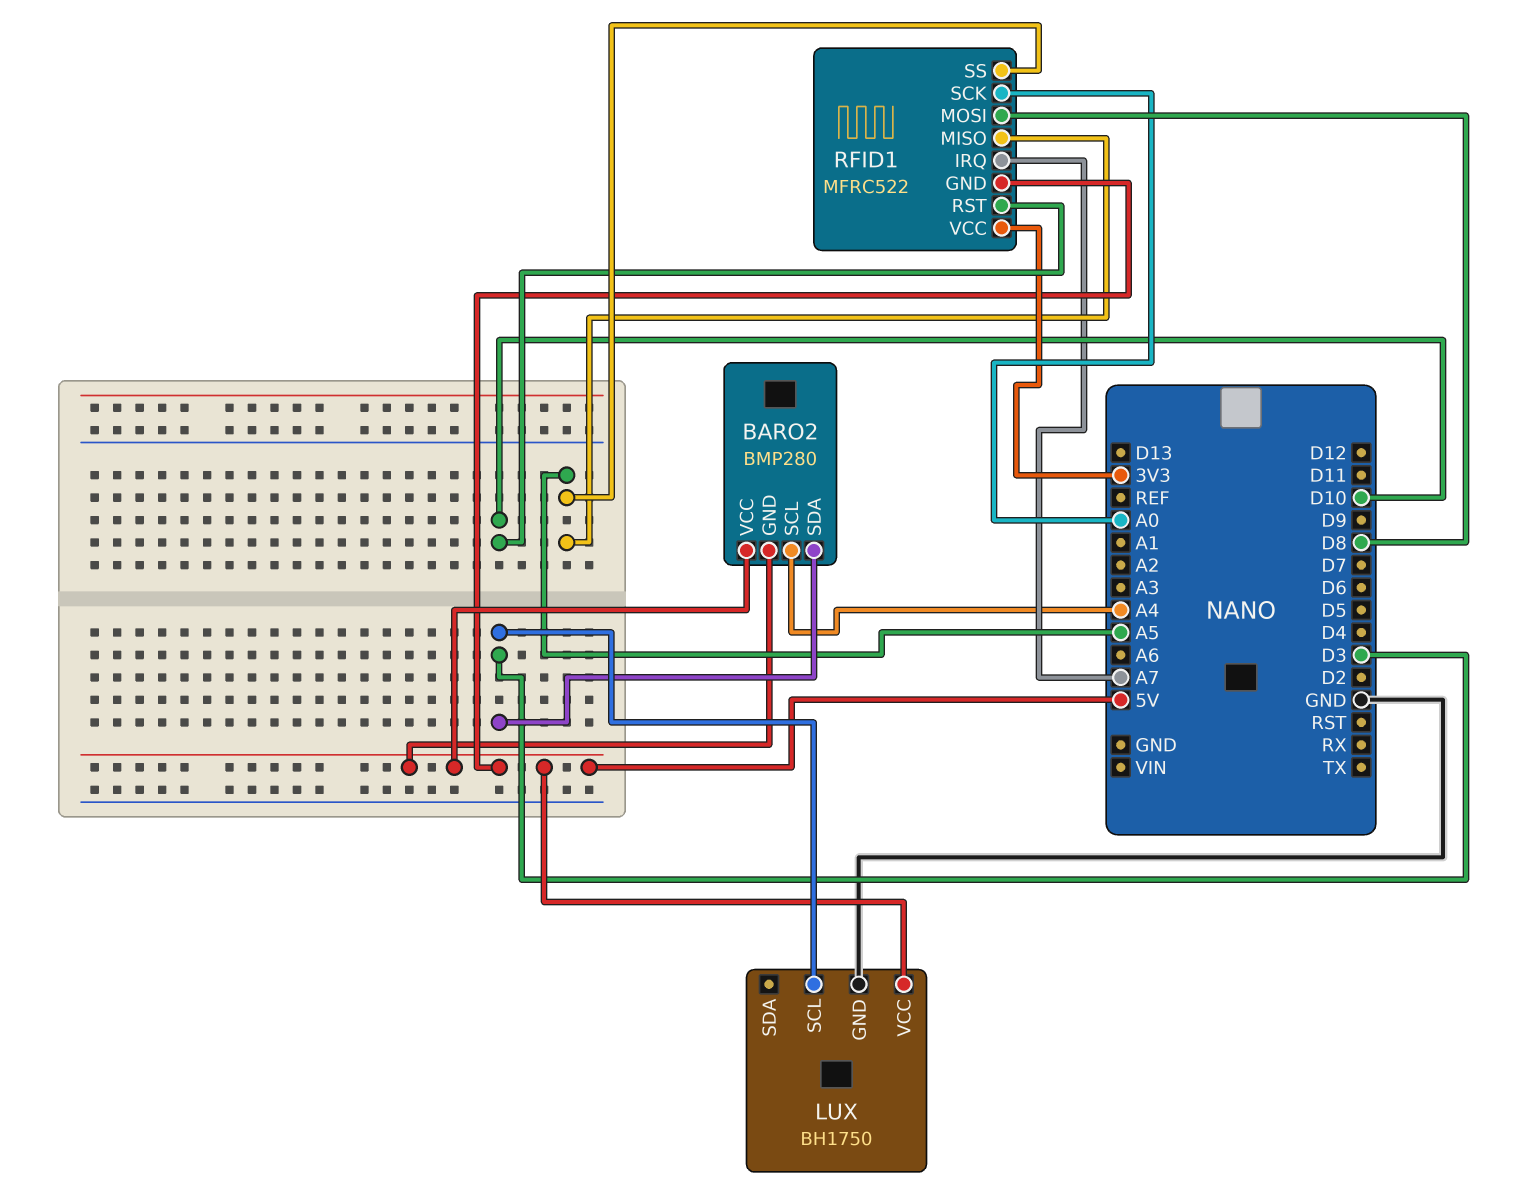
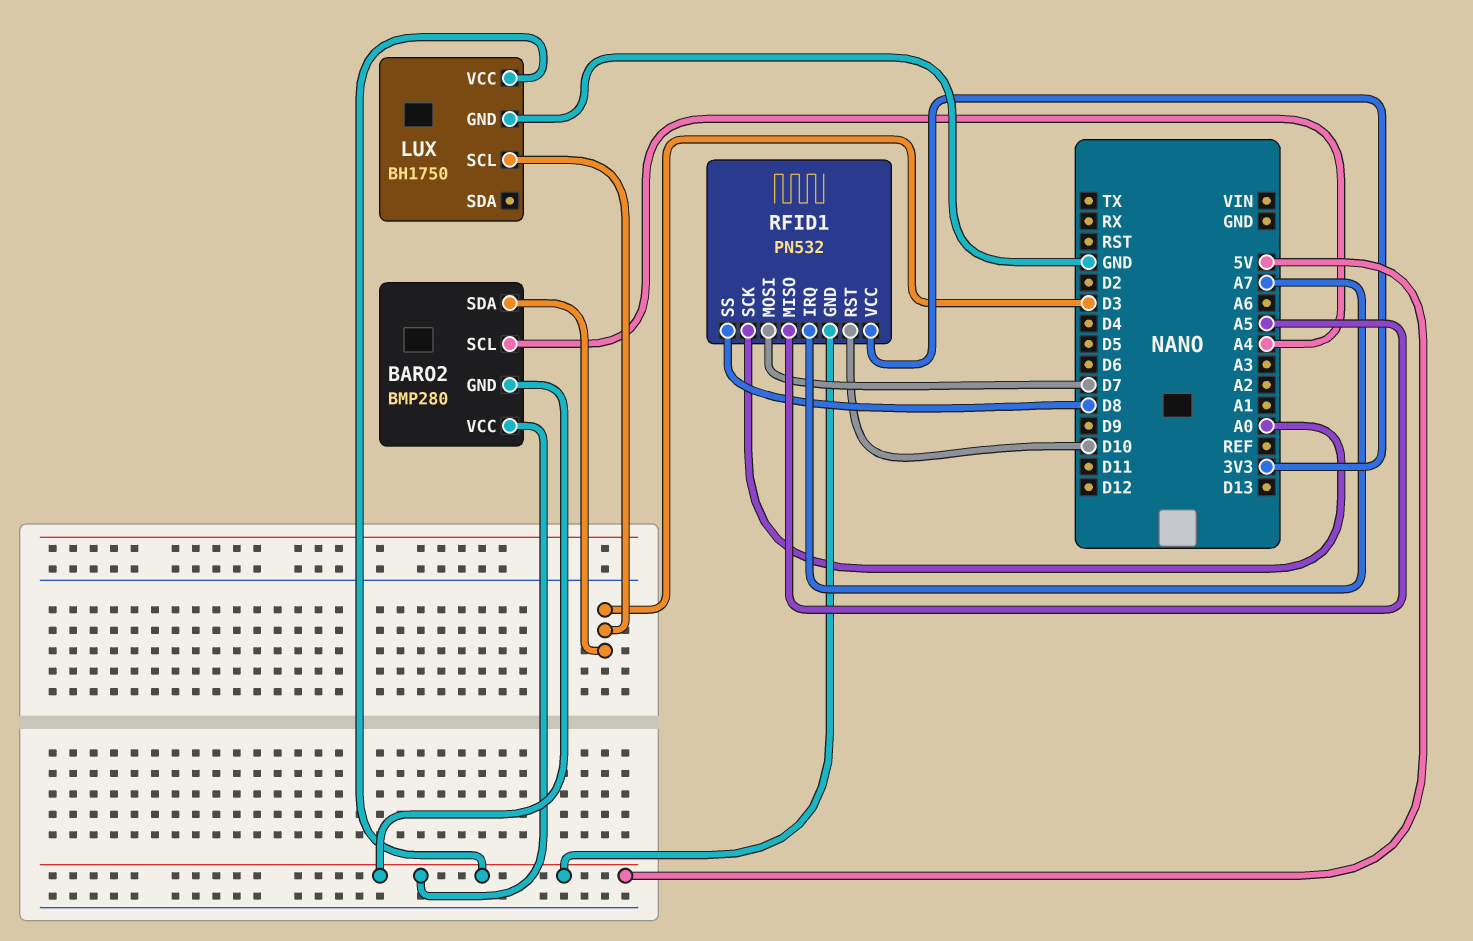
RFID1: MFRC522 -> PN532
RFID1 pin MOSI: D8 -> D7
RFID1 pin SS: A5 -> D8

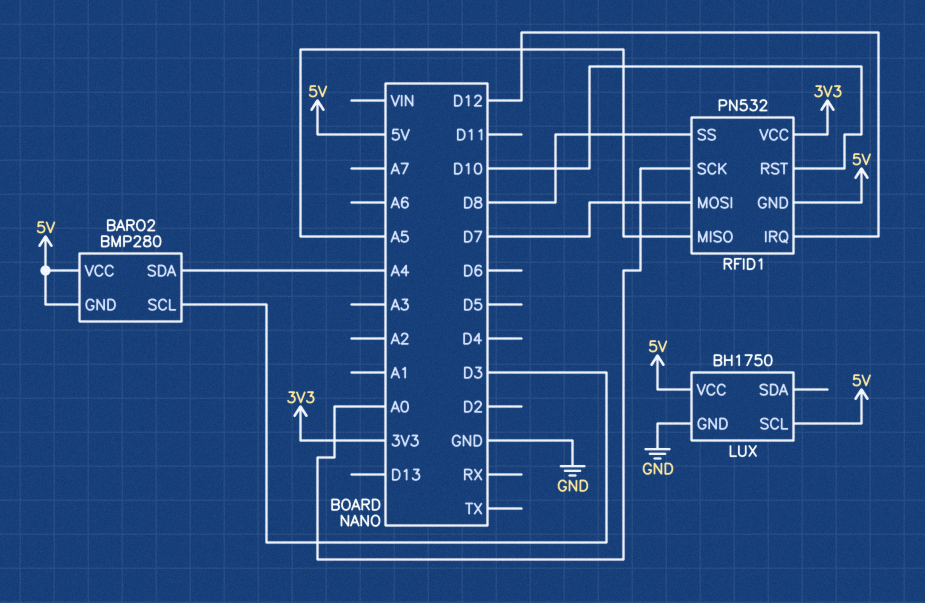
BARO2 pin SCL: A4 -> D3
BARO2 pin SDA: D3 -> A4
LUX pin SCL: D3 -> 5V
RFID1 pin IRQ: A7 -> D12

